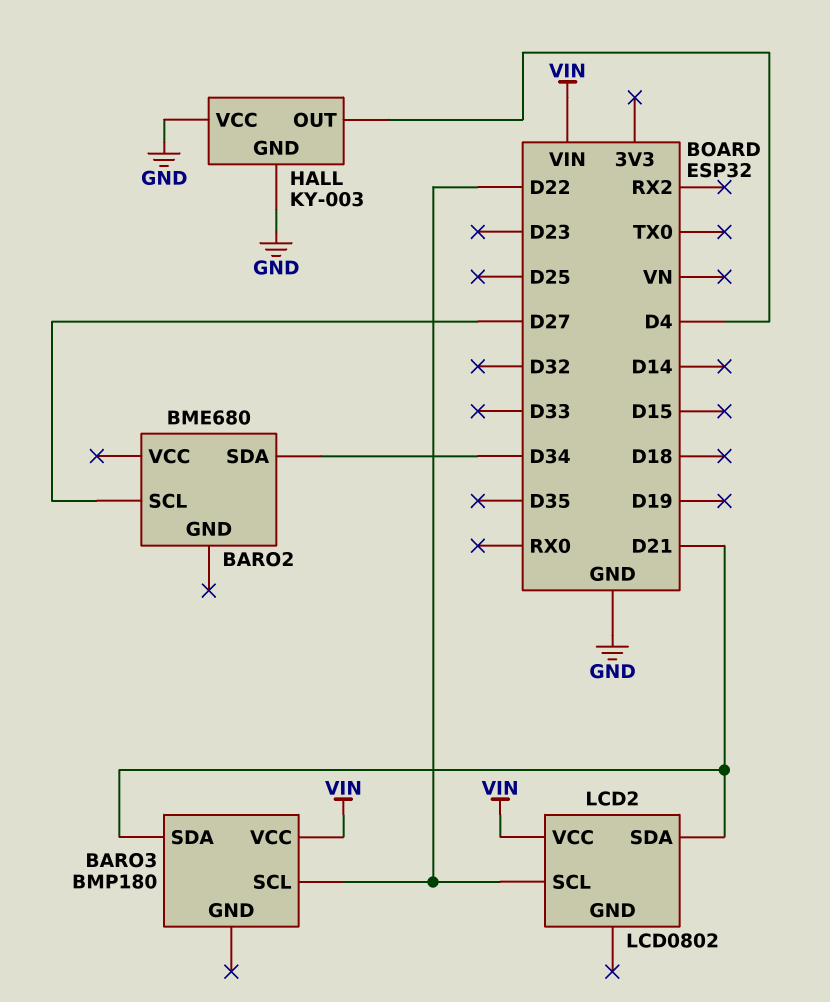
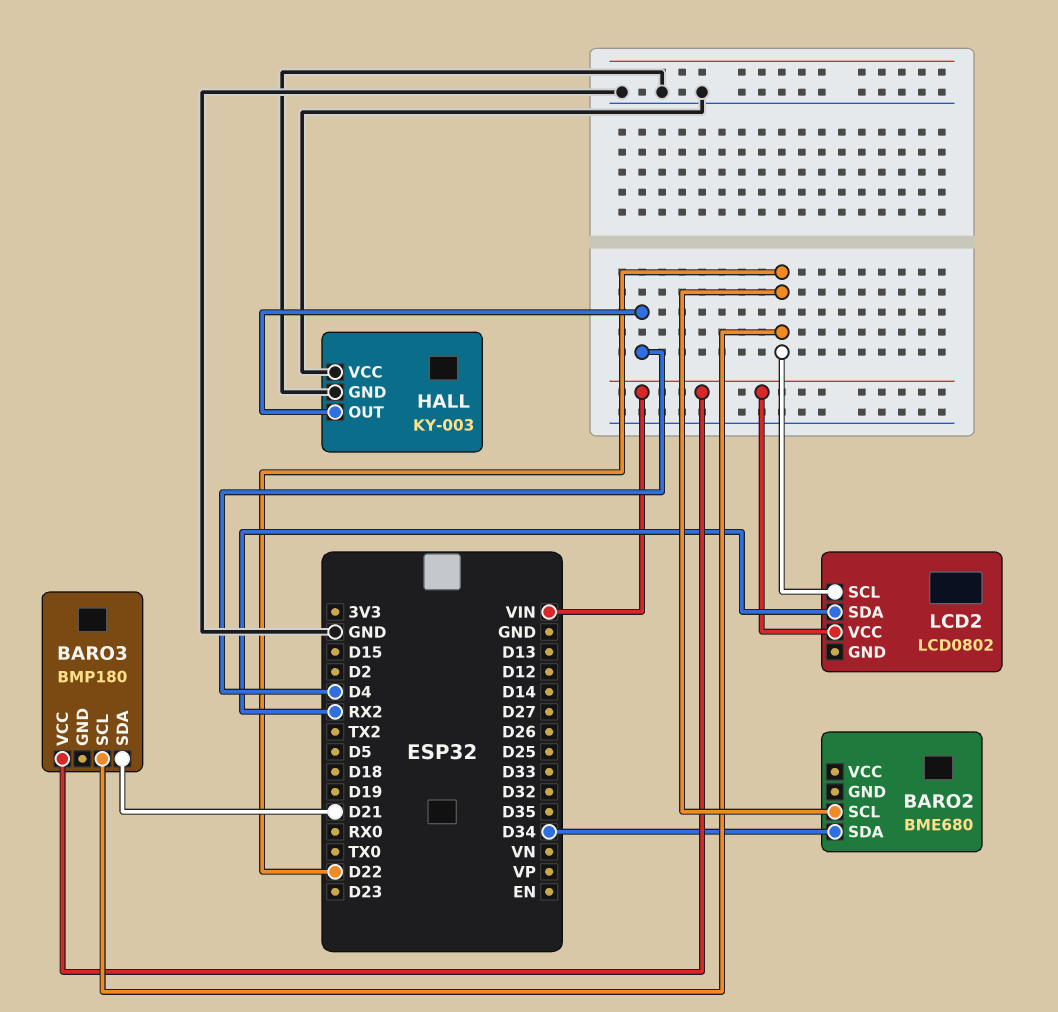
BARO2 pin SCL: D27 -> D22
LCD2 pin SDA: D21 -> RX2

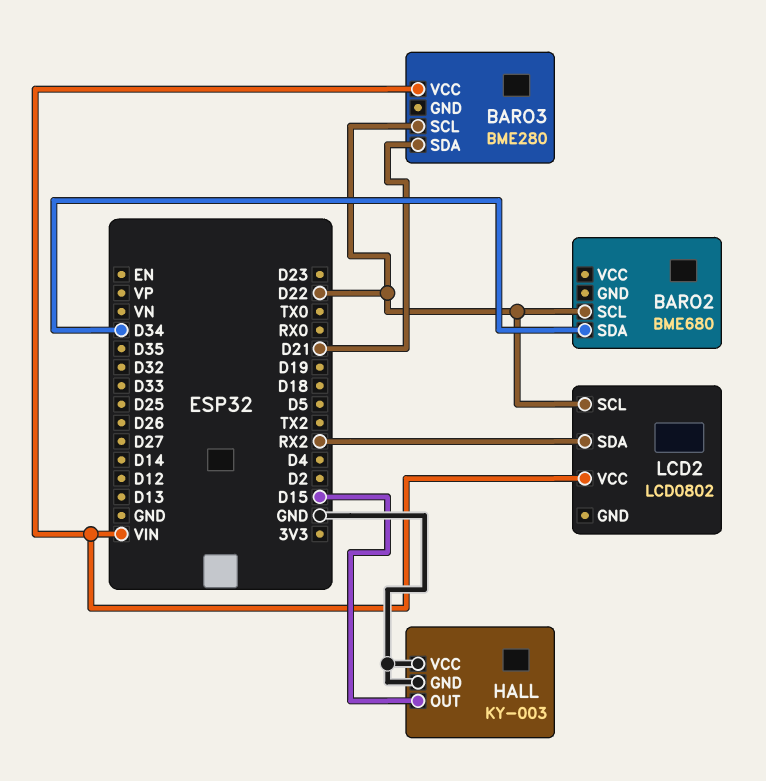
BARO3: BMP180 -> BME280
HALL pin OUT: D4 -> D15

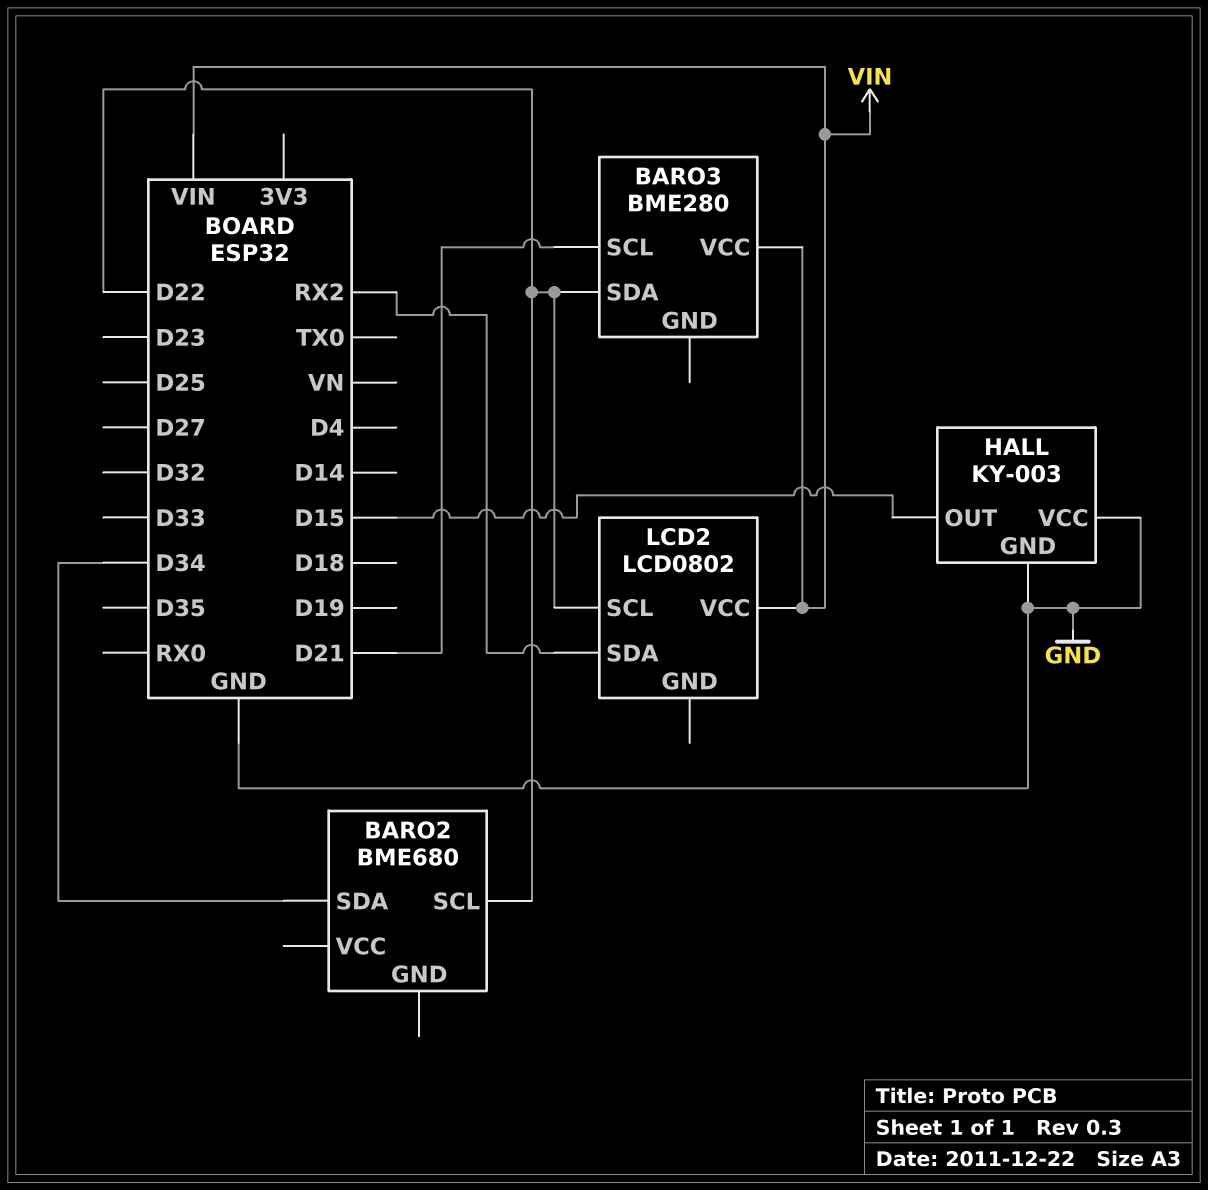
BARO3 pin SCL: D22 -> D21
BARO3 pin SDA: D21 -> D22

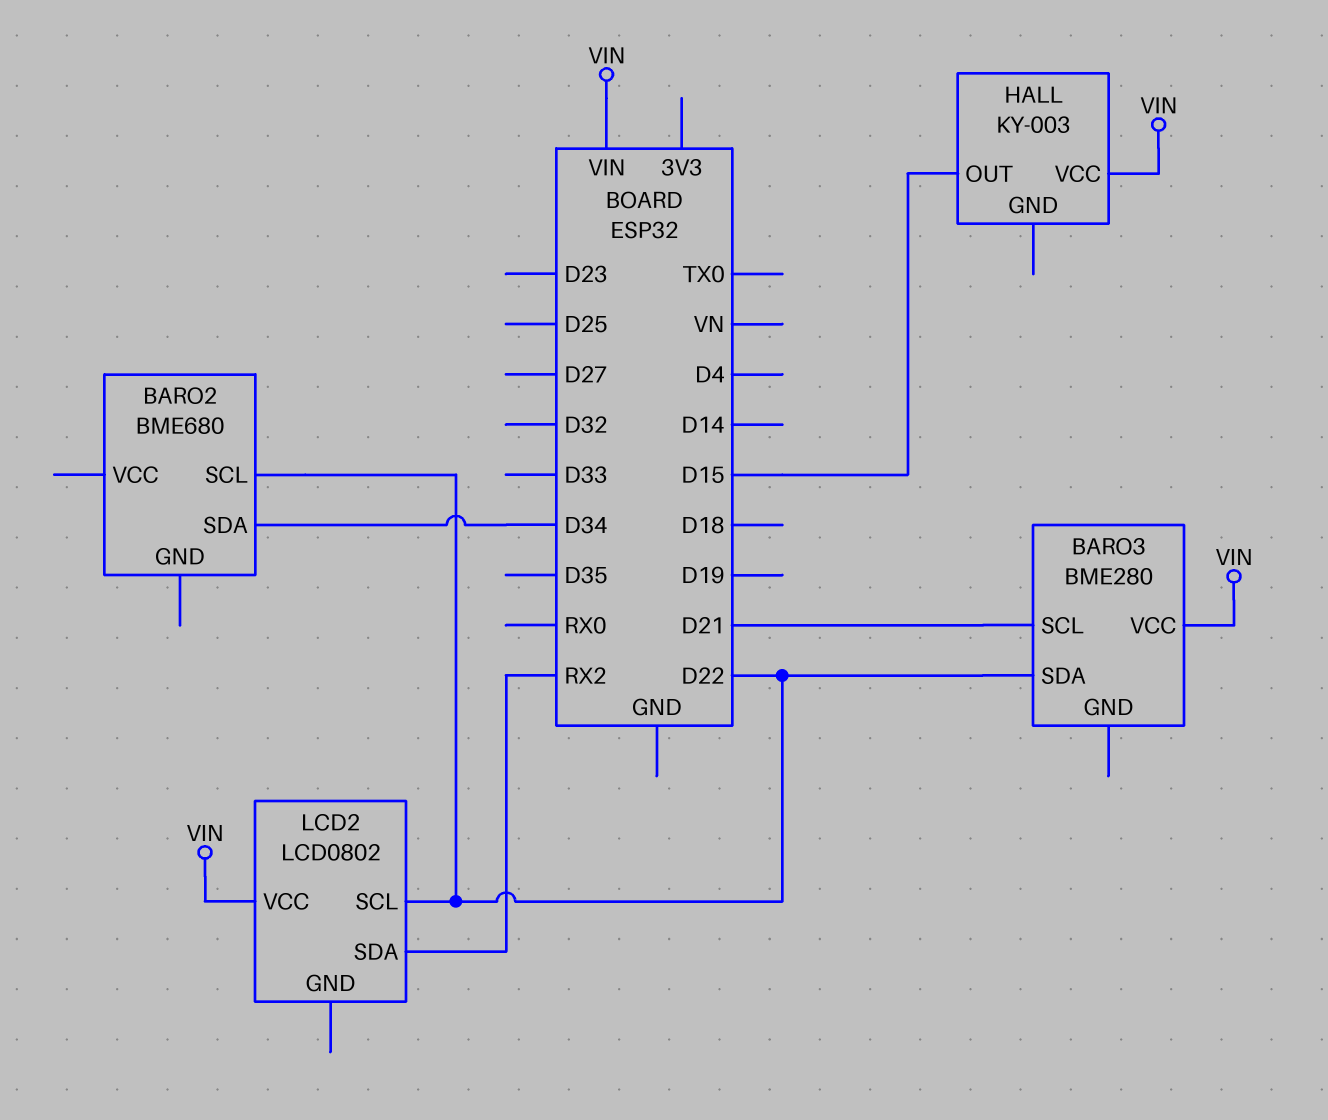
HALL pin GND: GND -> none
HALL pin VCC: GND -> VIN

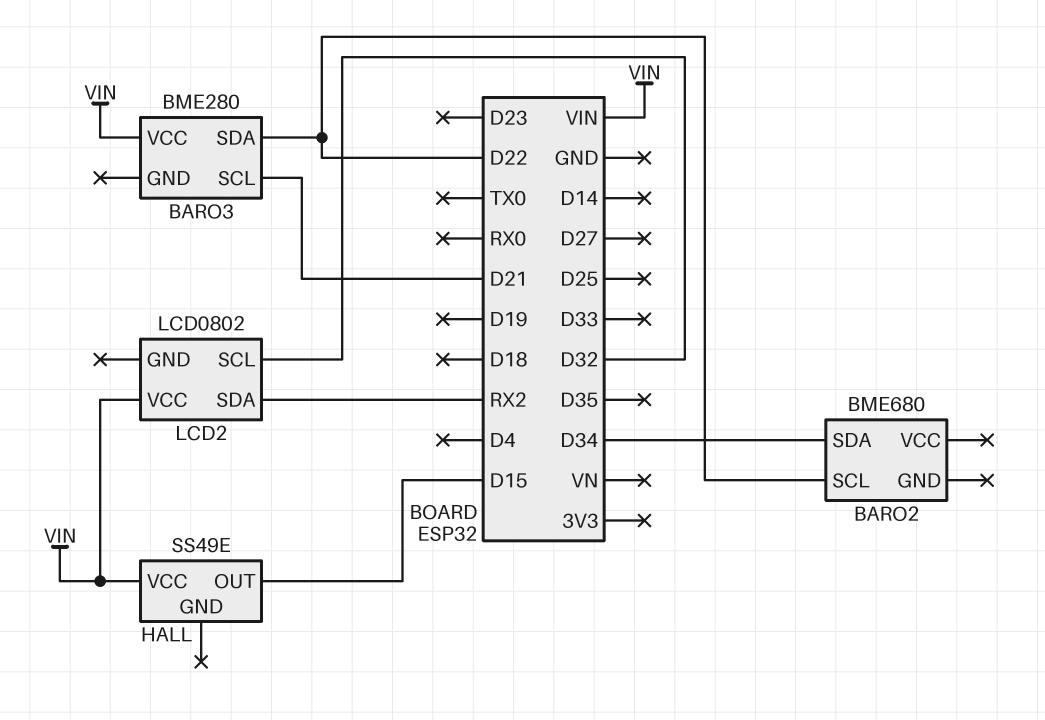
HALL: KY-003 -> SS49E
LCD2 pin SCL: D22 -> D32

